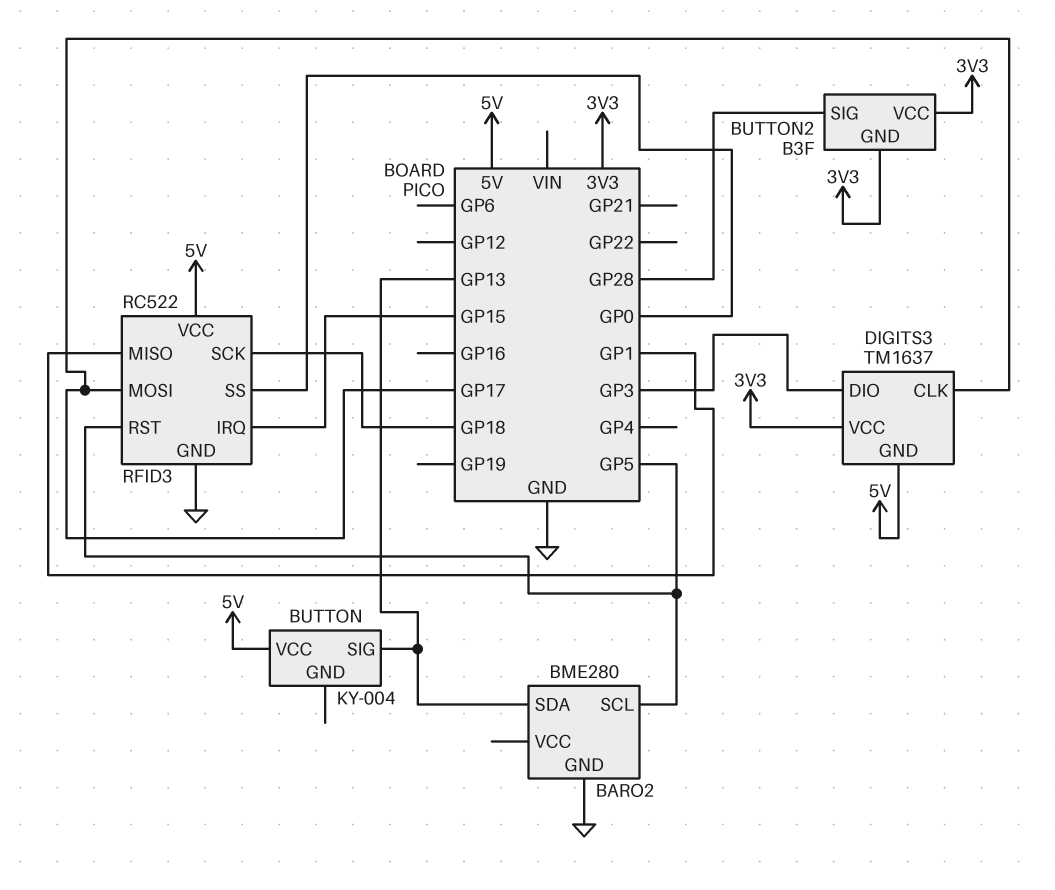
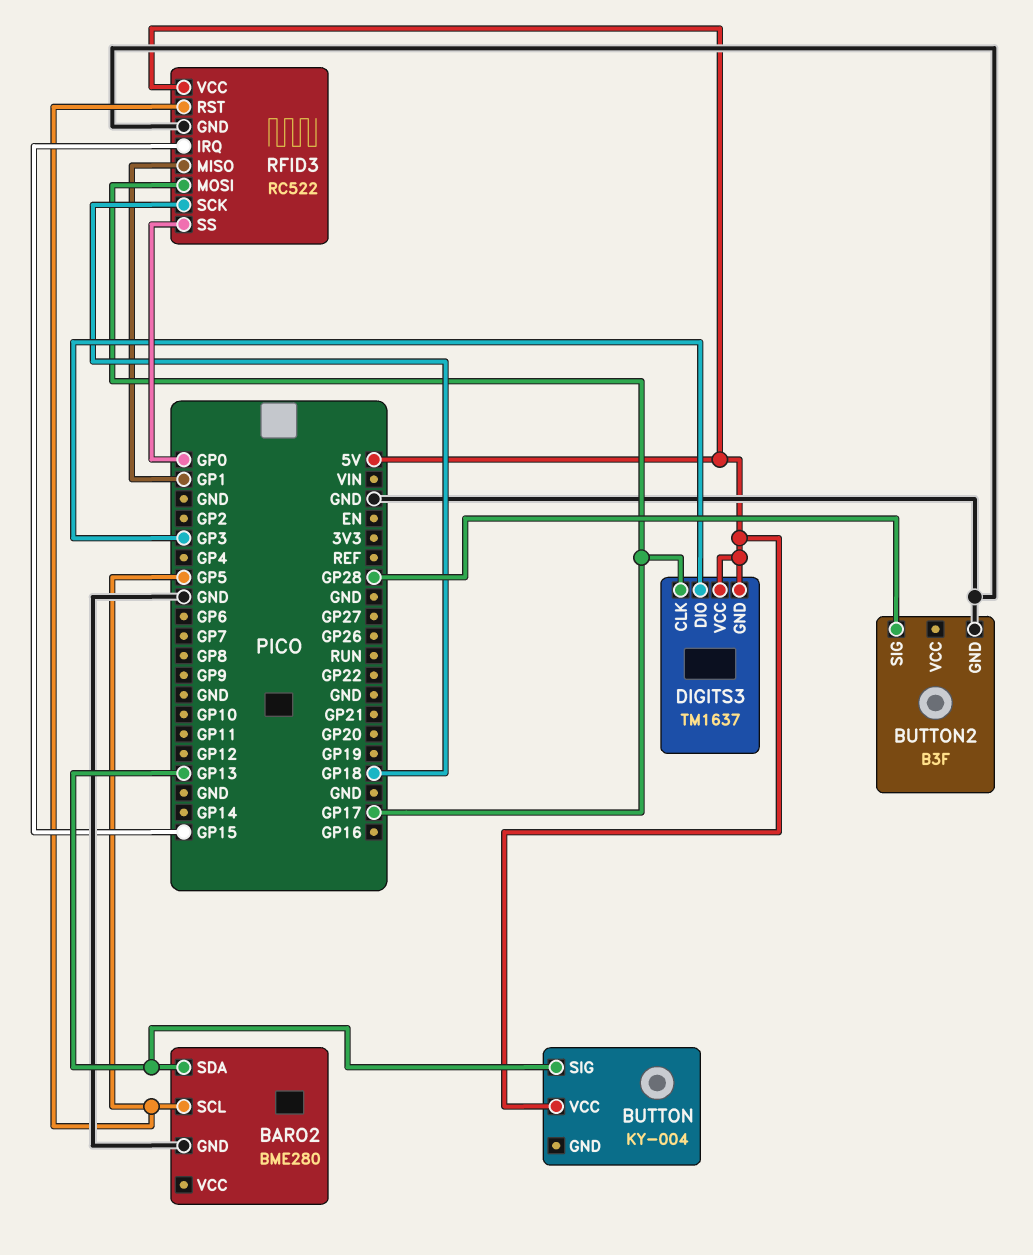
BUTTON2 pin GND: 3V3 -> GND
BUTTON2 pin VCC: 3V3 -> none
DIGITS3 pin VCC: 3V3 -> 5V

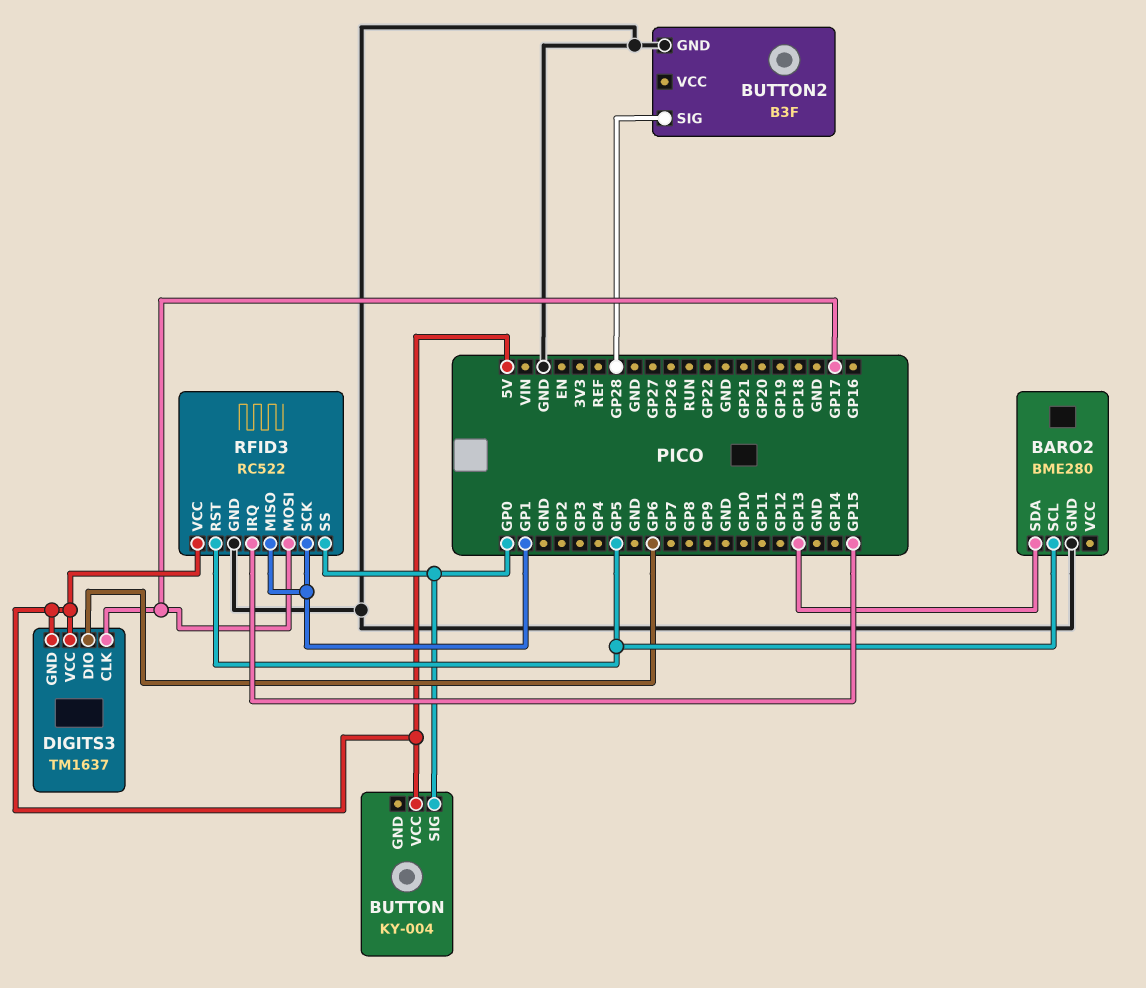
BUTTON pin SIG: GP13 -> GP0
DIGITS3 pin DIO: GP3 -> GP6
RFID3 pin SCK: GP18 -> GP1

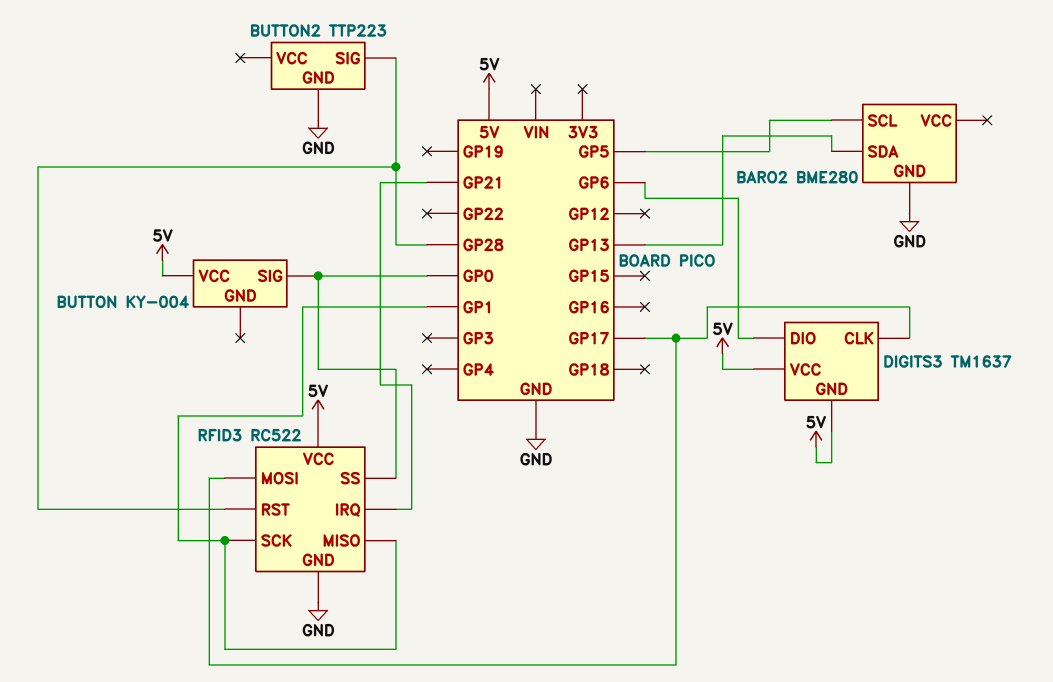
BUTTON2: B3F -> TTP223
RFID3 pin IRQ: GP15 -> GP21
RFID3 pin RST: GP5 -> GP28

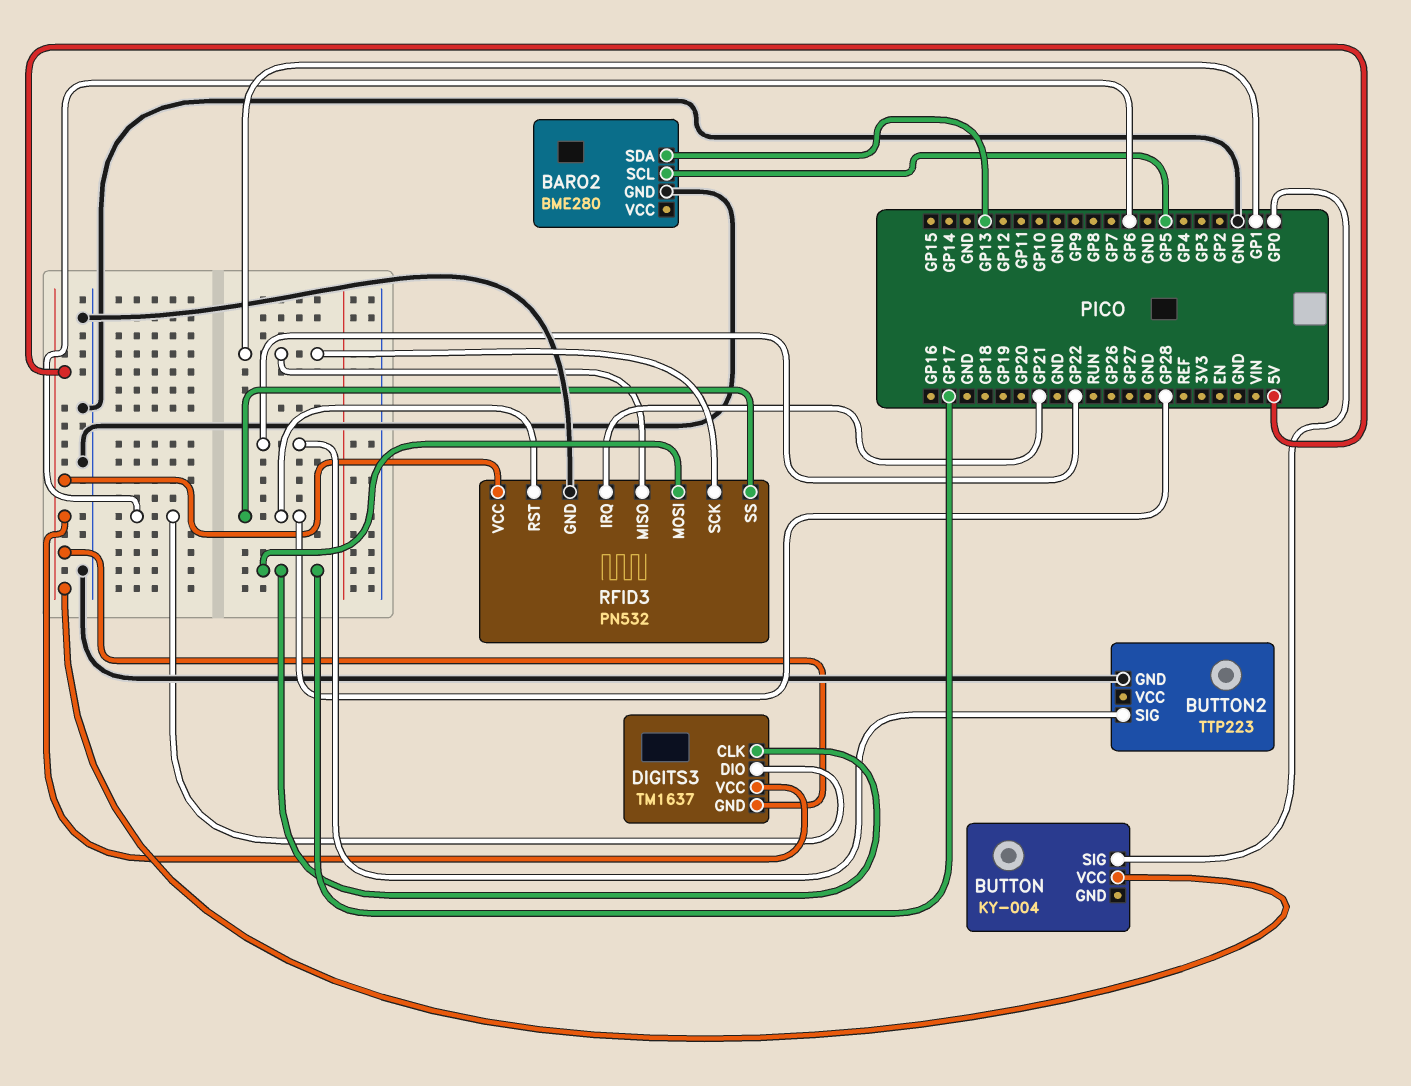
BUTTON2 pin SIG: GP28 -> GP22
RFID3: RC522 -> PN532
RFID3 pin SS: GP0 -> GP28

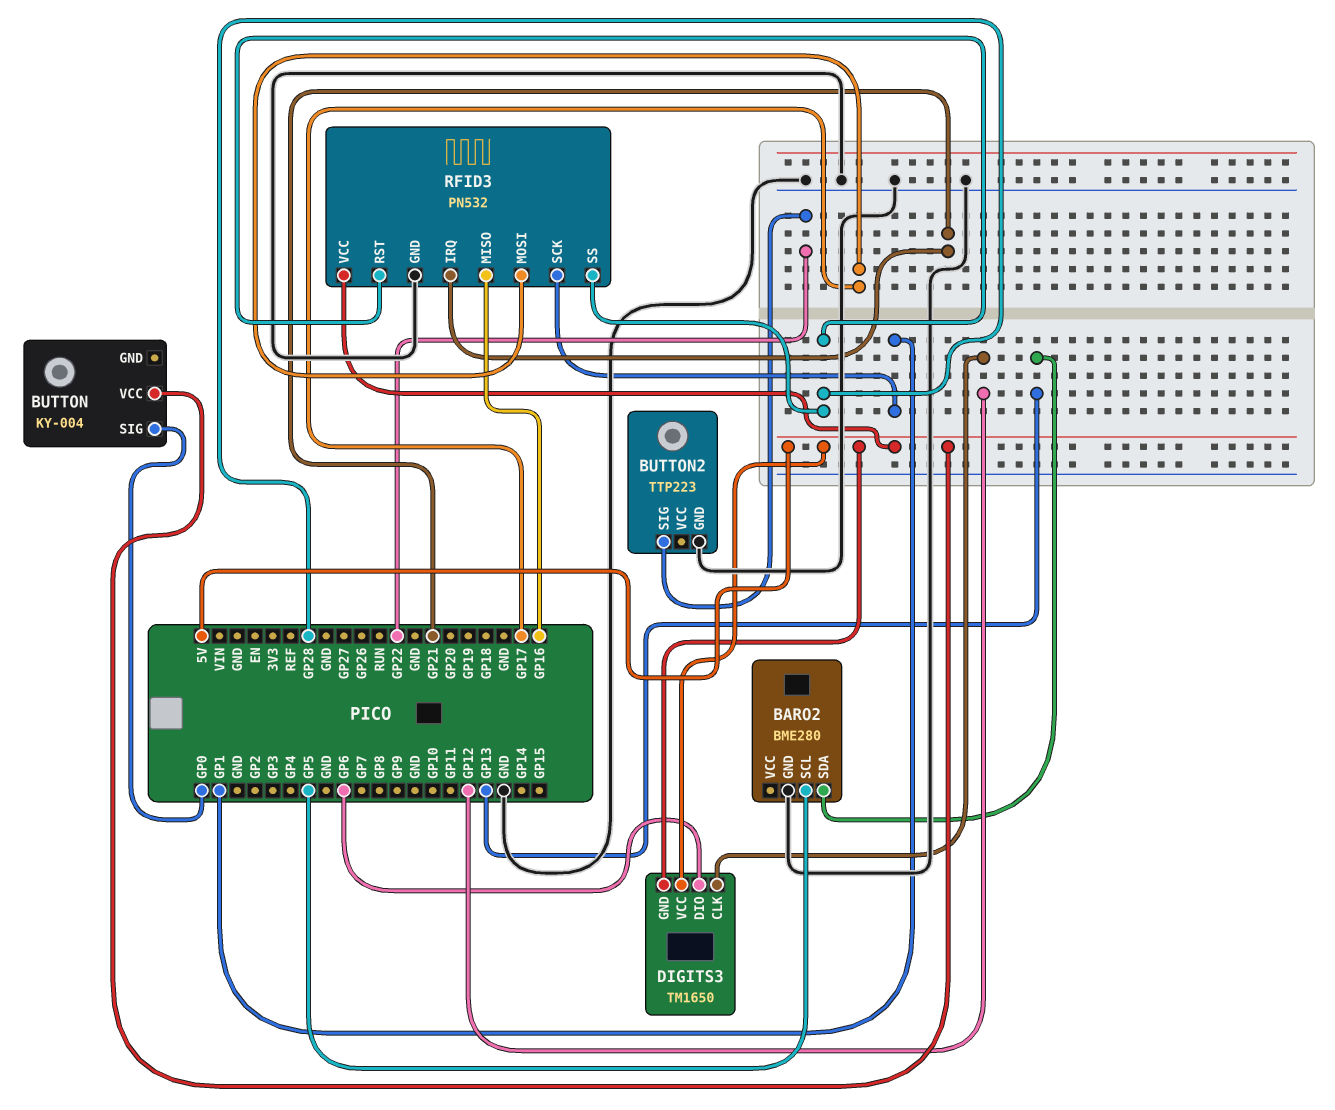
DIGITS3: TM1637 -> TM1650
DIGITS3 pin CLK: GP17 -> GP12
RFID3 pin MISO: GP1 -> GP16

